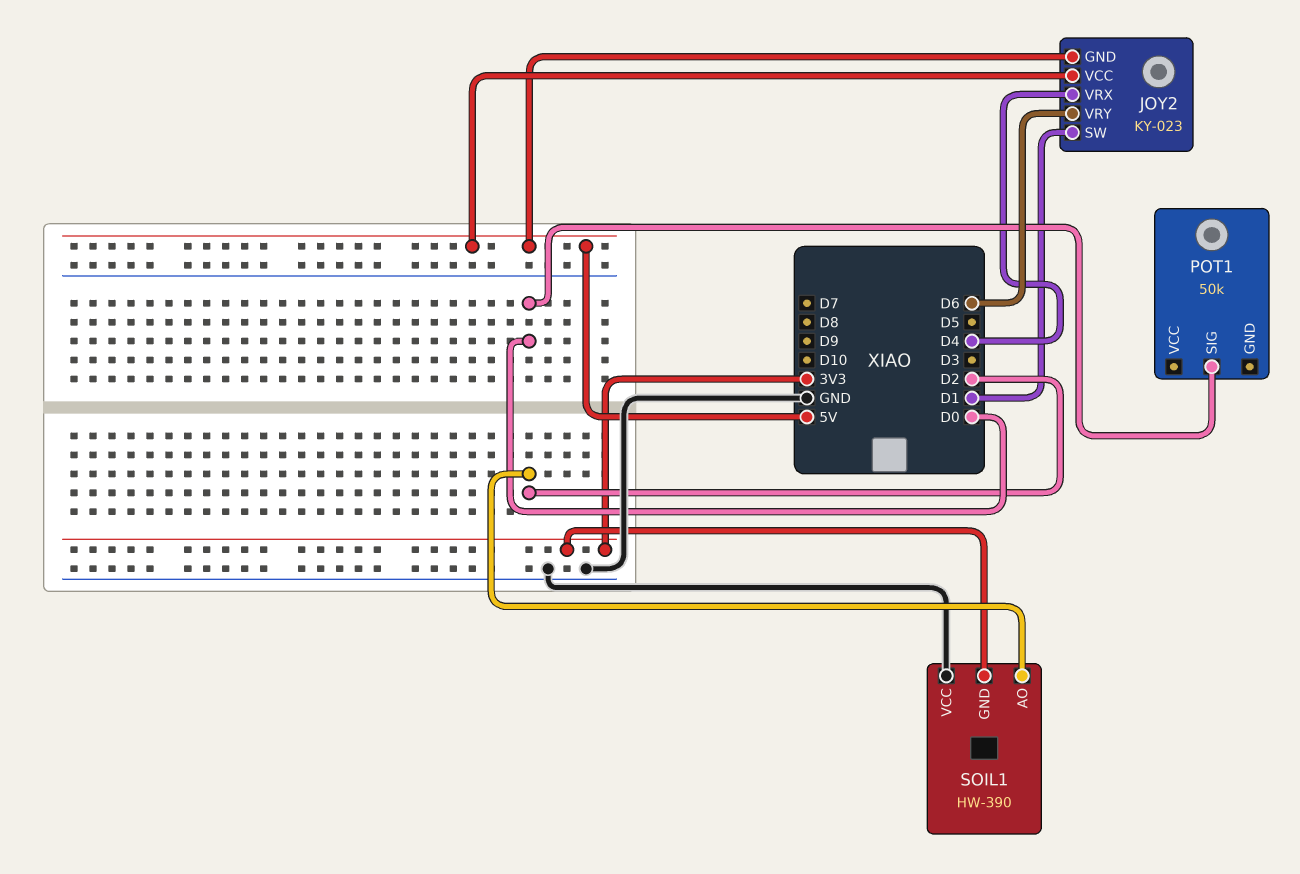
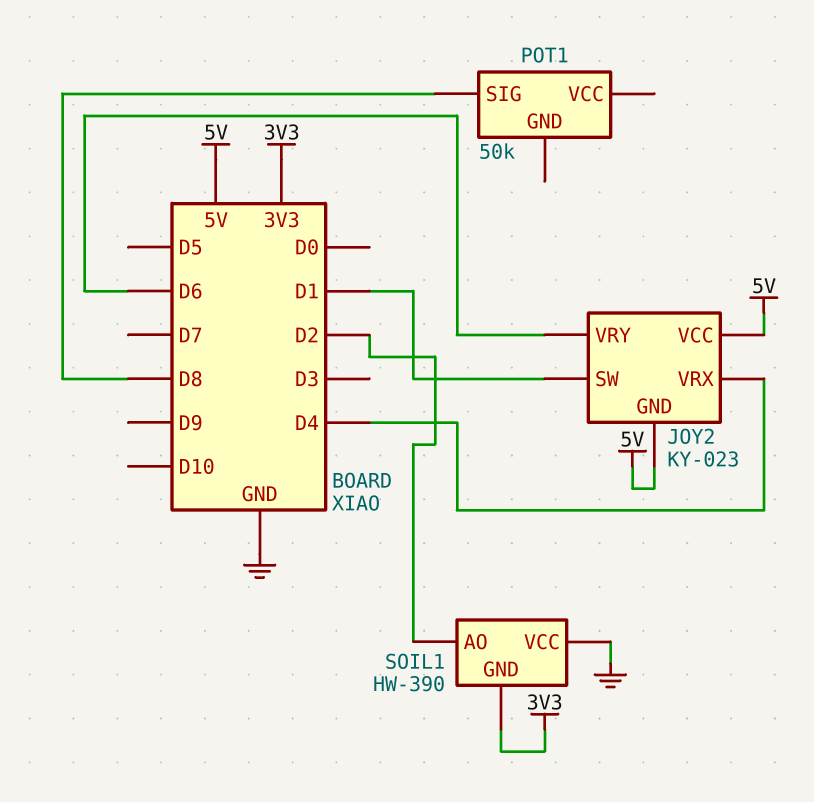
POT1 pin SIG: D0 -> D8

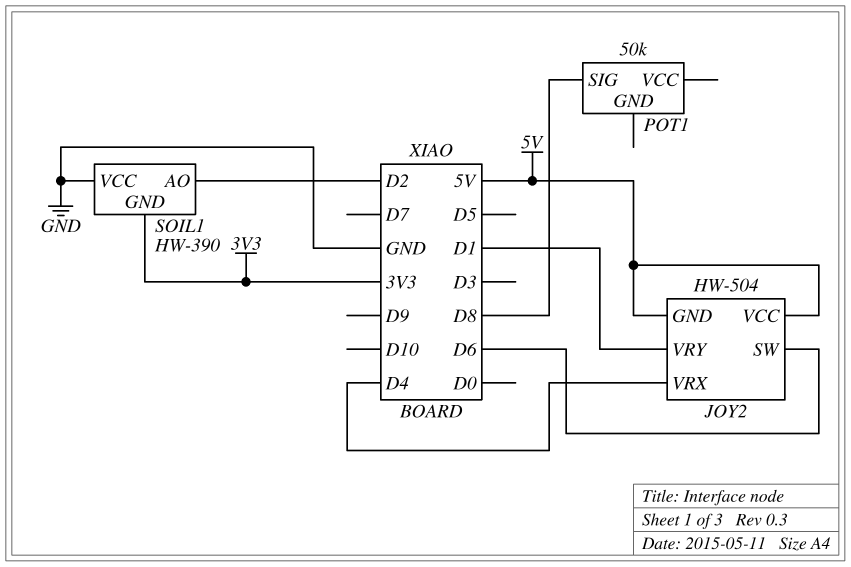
JOY2: KY-023 -> HW-504
JOY2 pin SW: D1 -> D6
JOY2 pin VRY: D6 -> D1

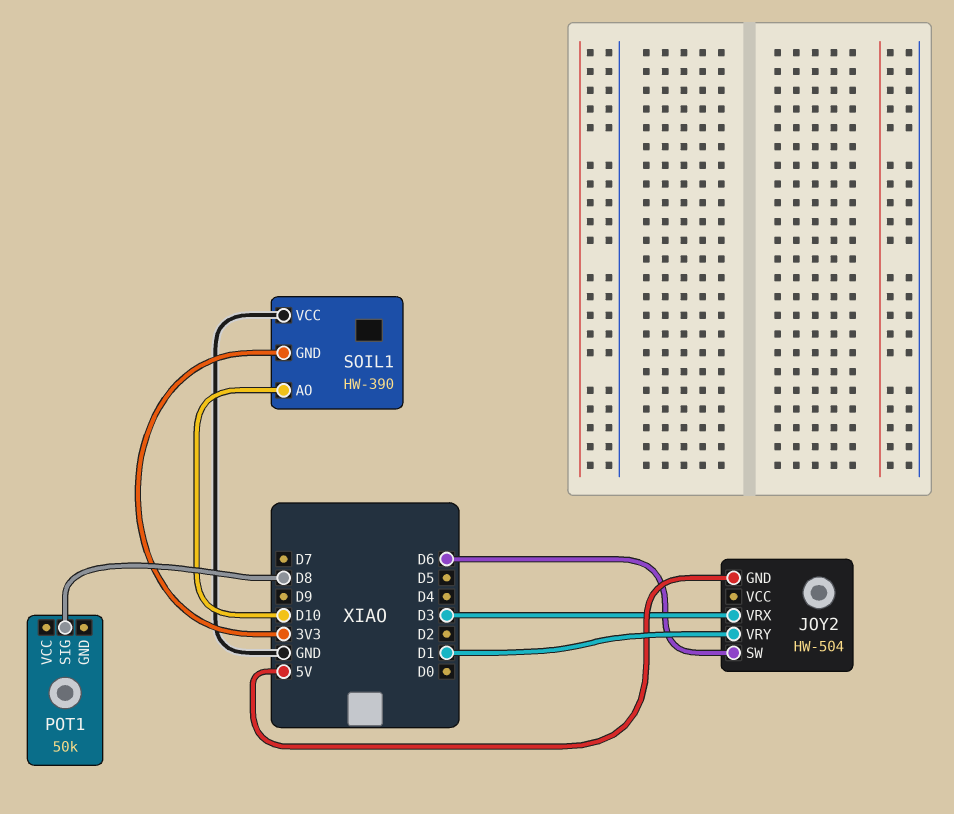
JOY2 pin VCC: 5V -> none
JOY2 pin VRX: D4 -> D3
SOIL1 pin AO: D2 -> D10

